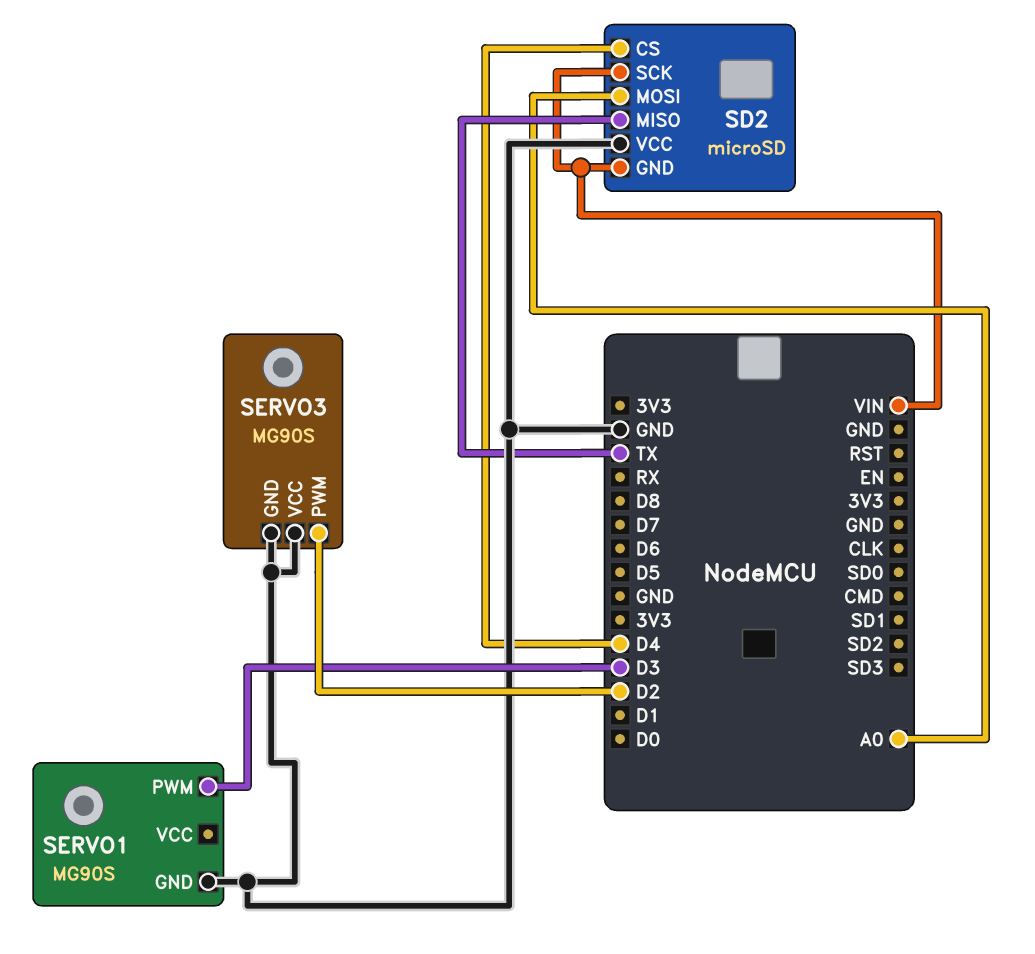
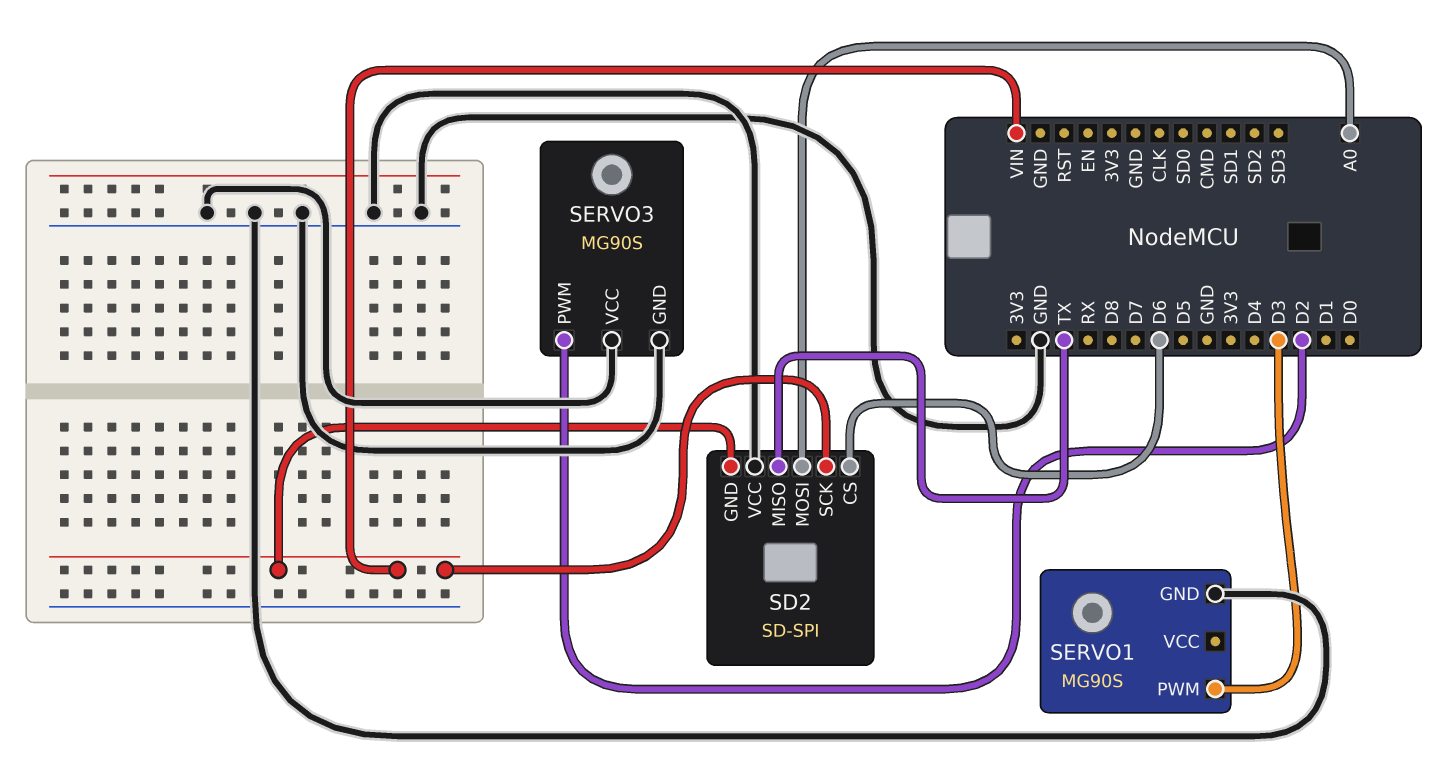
SD2: microSD -> SD-SPI
SD2 pin CS: D4 -> D6

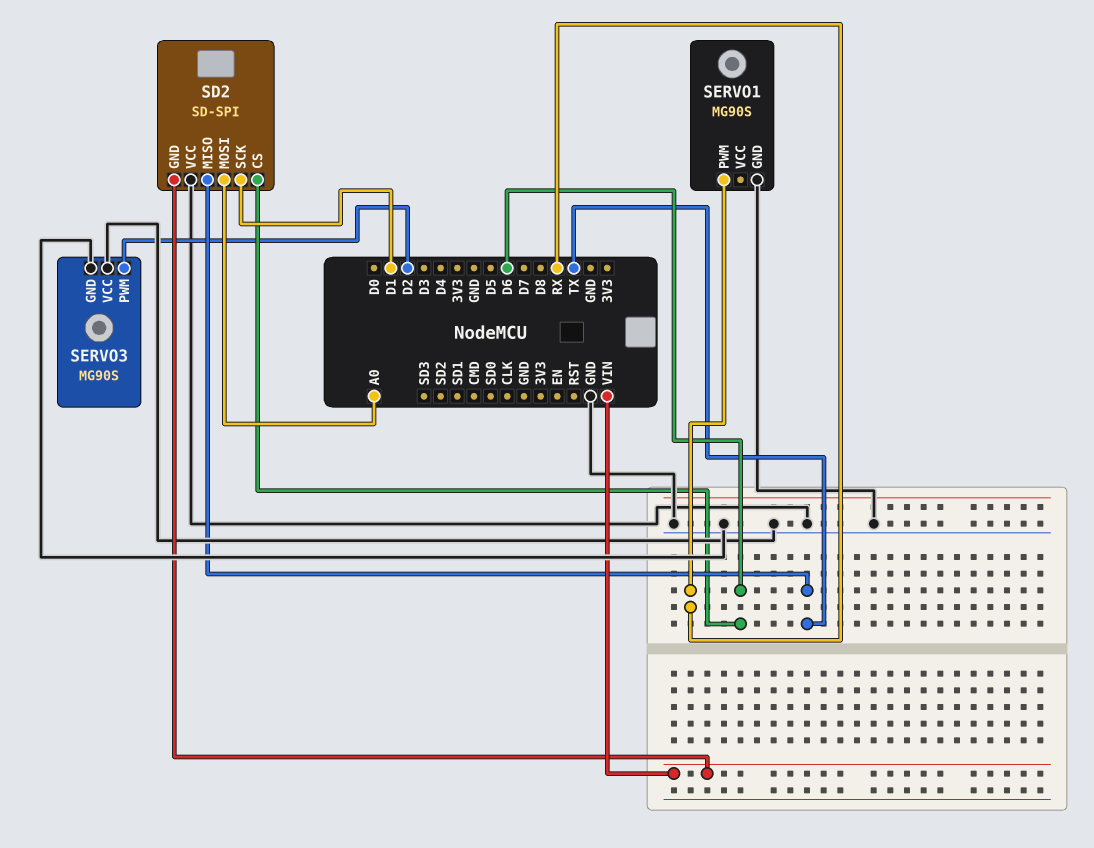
SD2 pin SCK: VIN -> D1
SERVO1 pin PWM: D3 -> RX

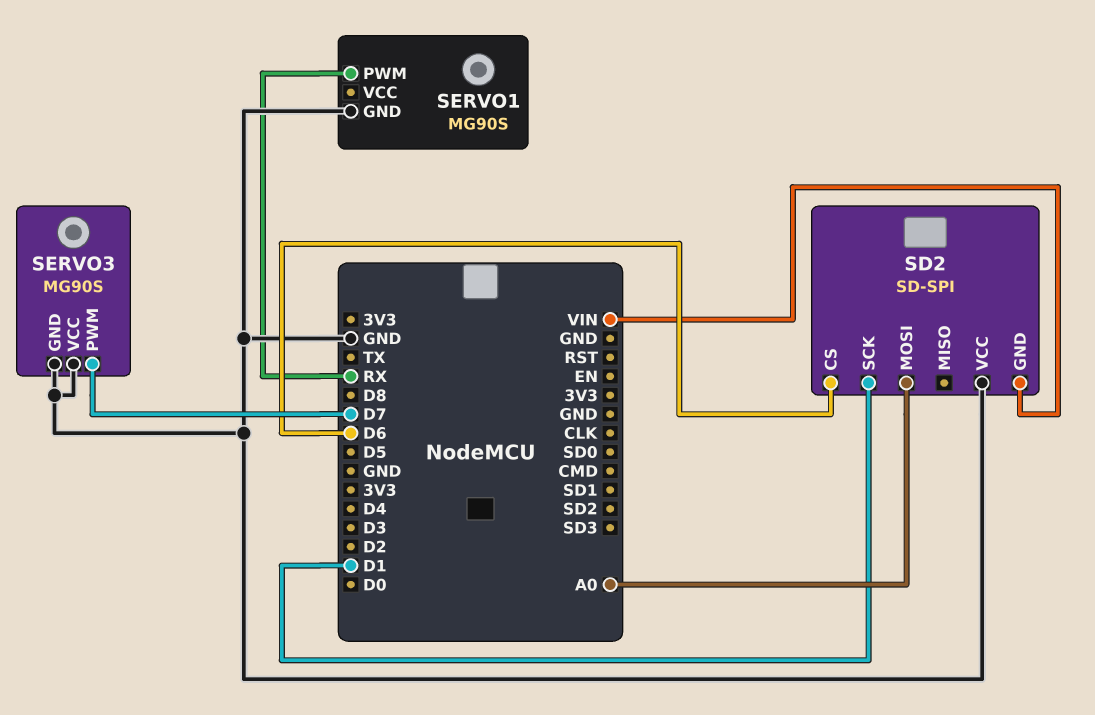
SD2 pin MISO: TX -> none
SERVO3 pin PWM: D2 -> D7

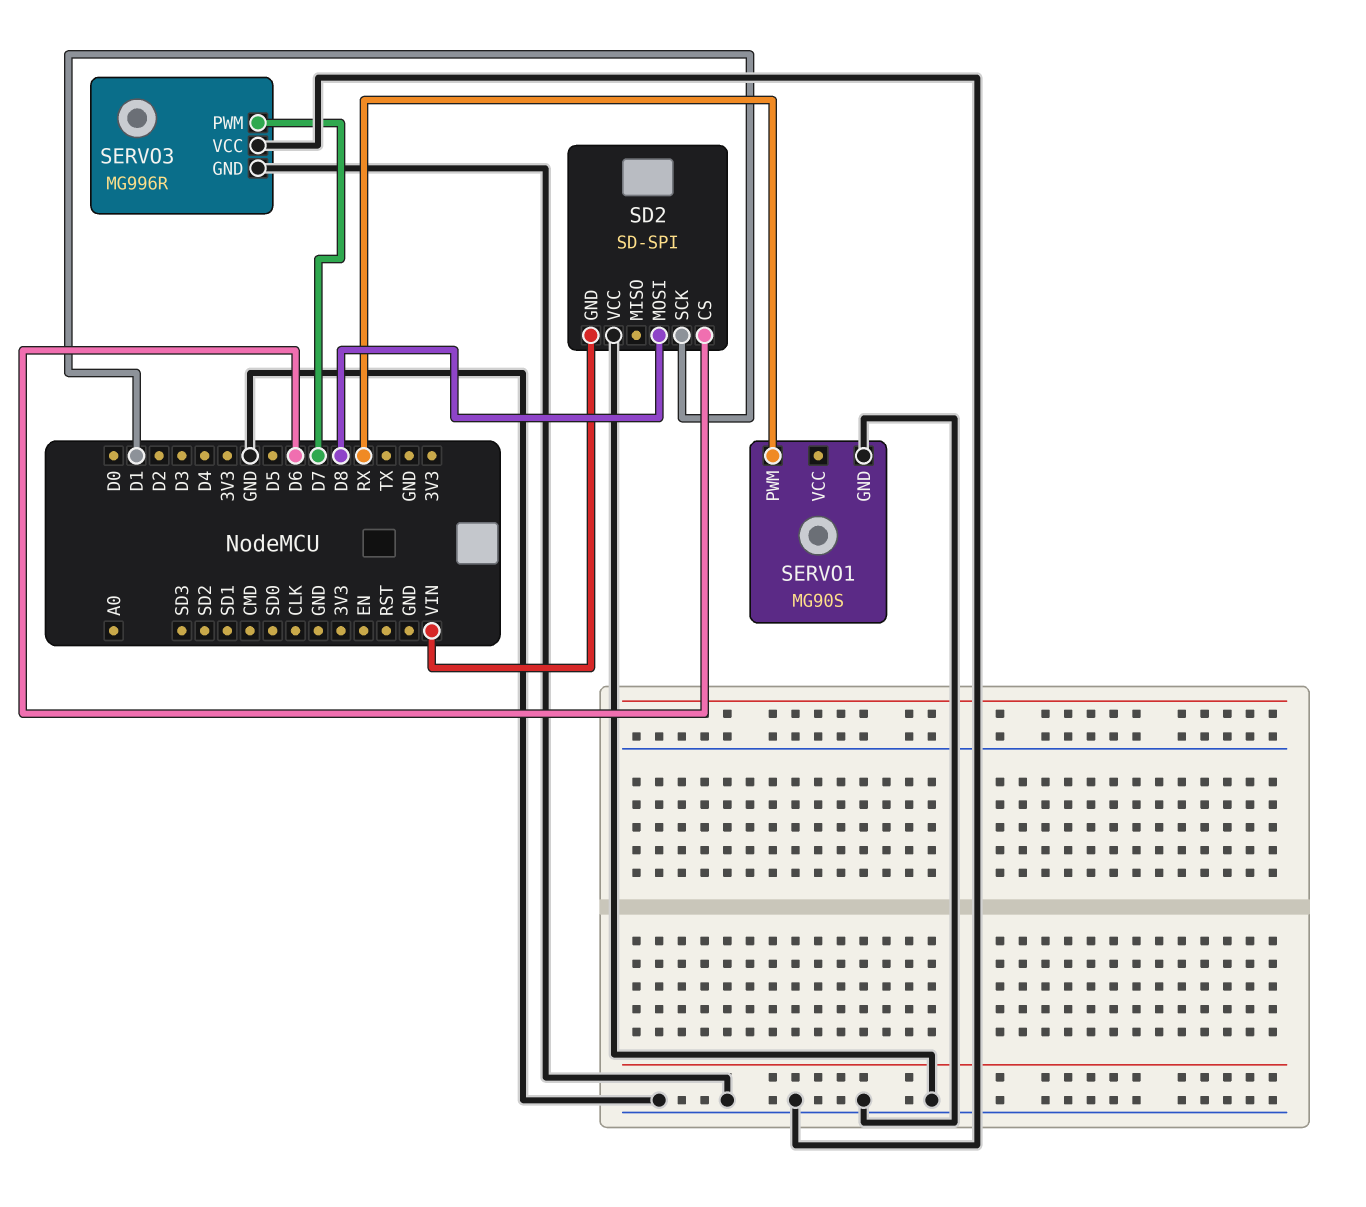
SD2 pin MOSI: A0 -> D8
SERVO3: MG90S -> MG996R

